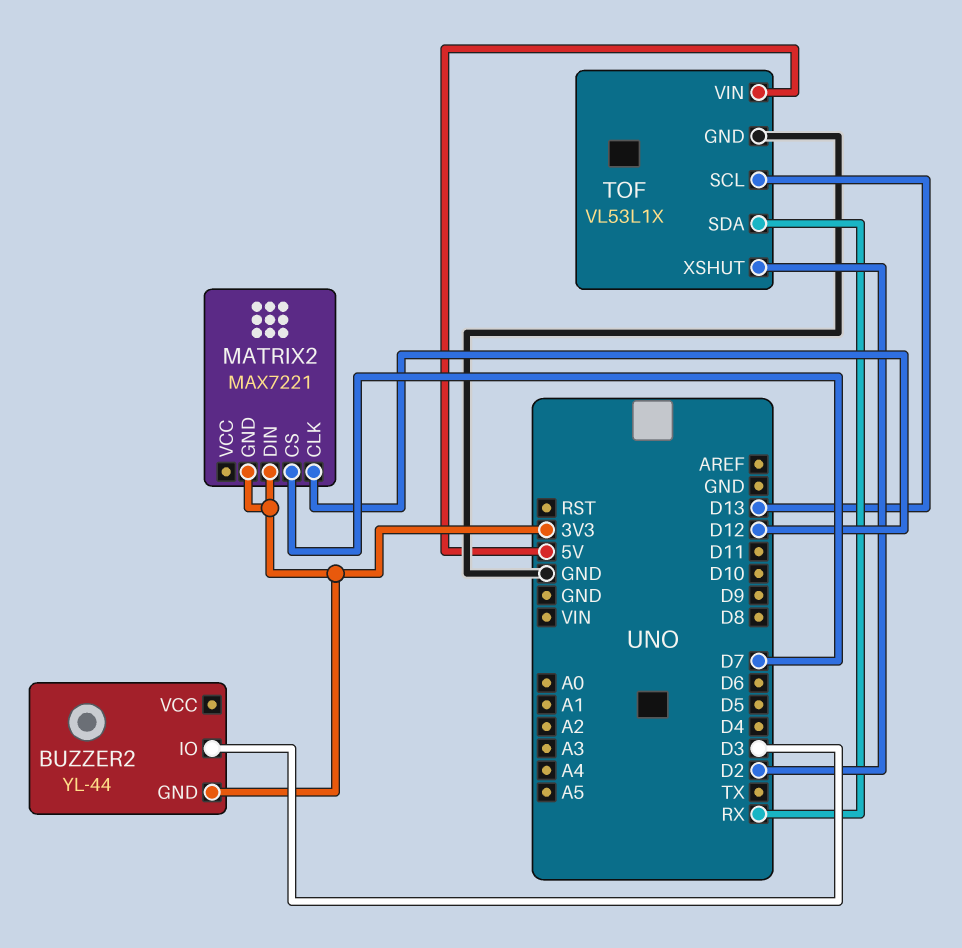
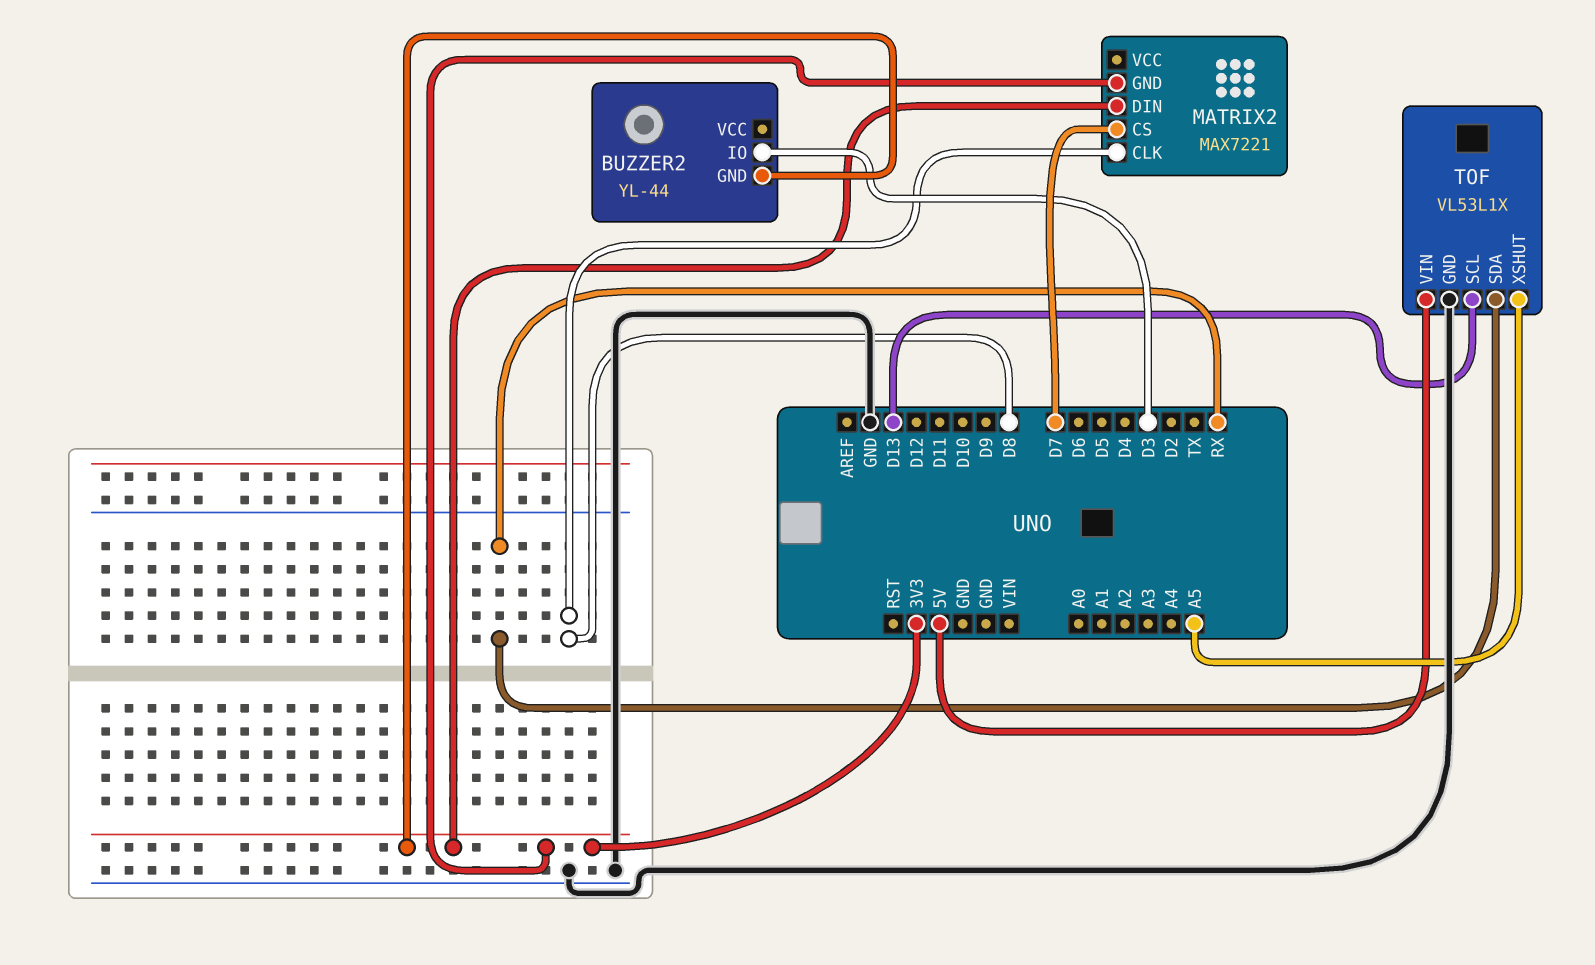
MATRIX2 pin CLK: D12 -> D8
TOF pin XSHUT: D2 -> A5

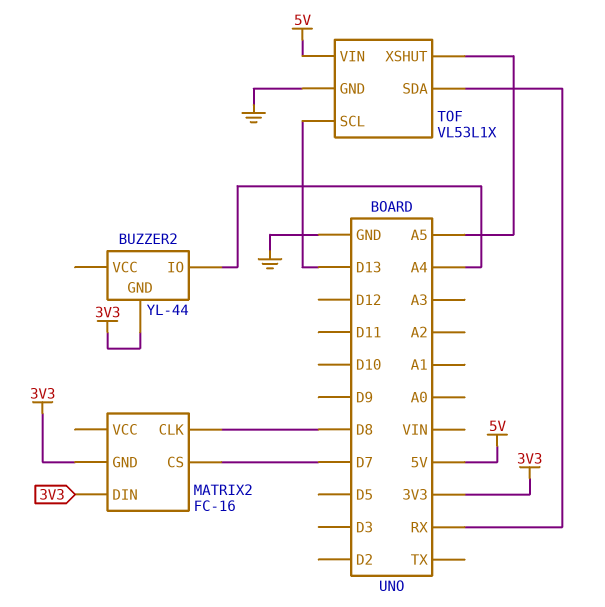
BUZZER2 pin IO: D3 -> A4
MATRIX2: MAX7221 -> FC-16

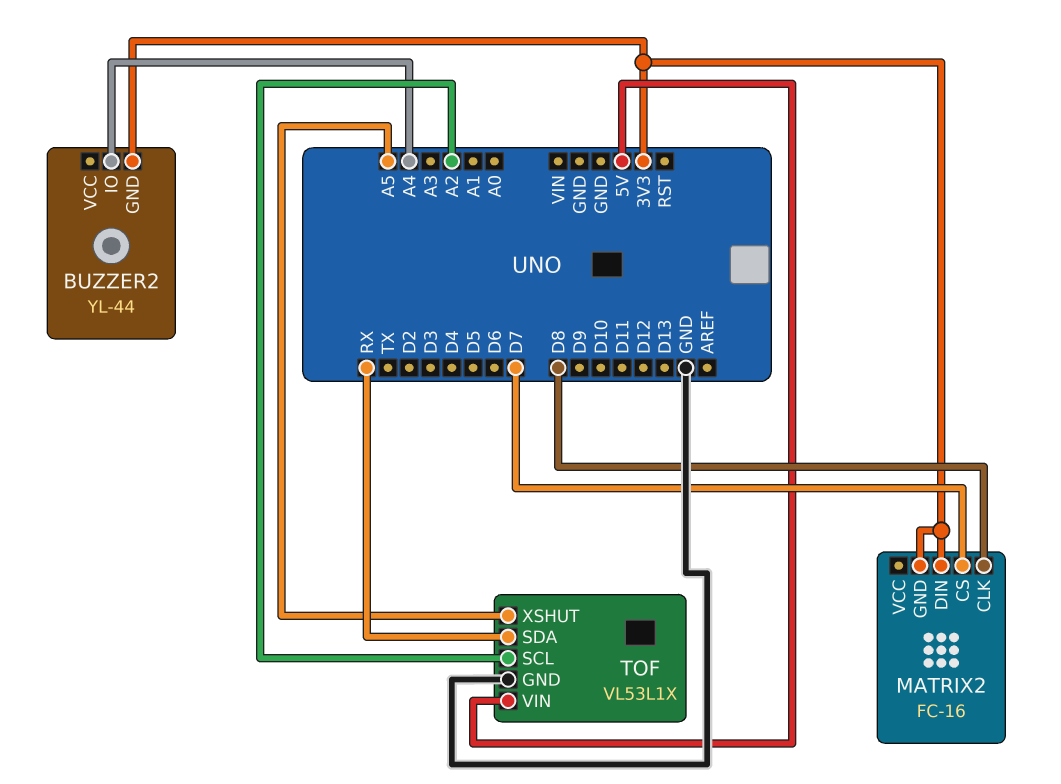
TOF pin SCL: D13 -> A2

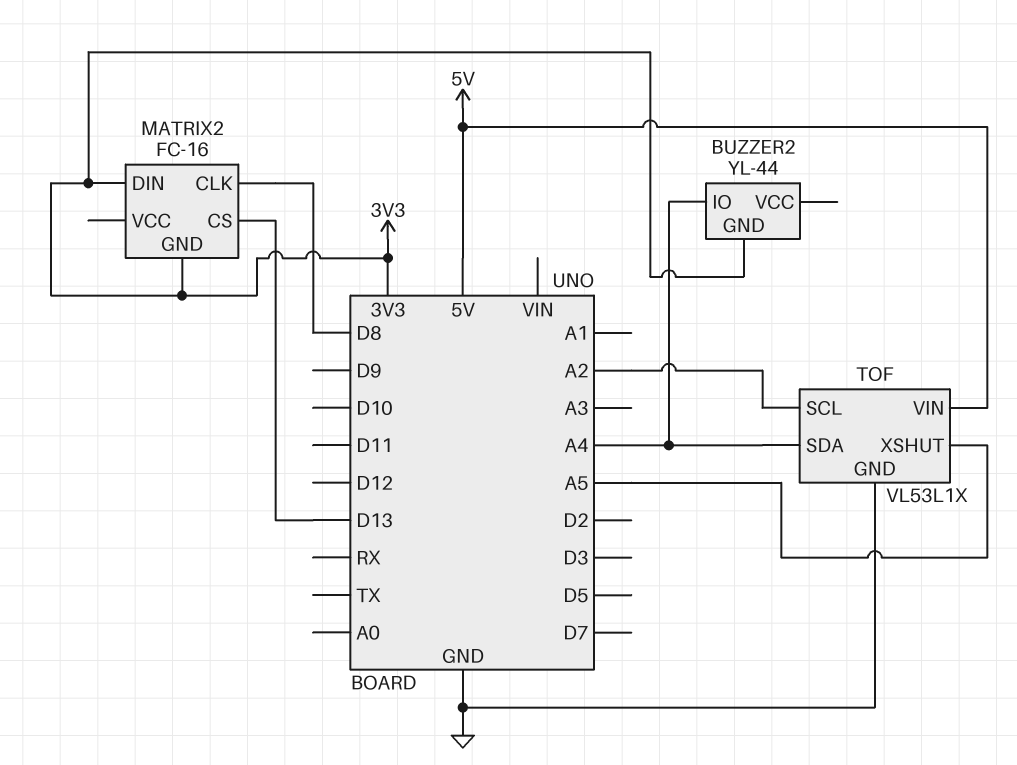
MATRIX2 pin CS: D7 -> D13
TOF pin SDA: RX -> A4

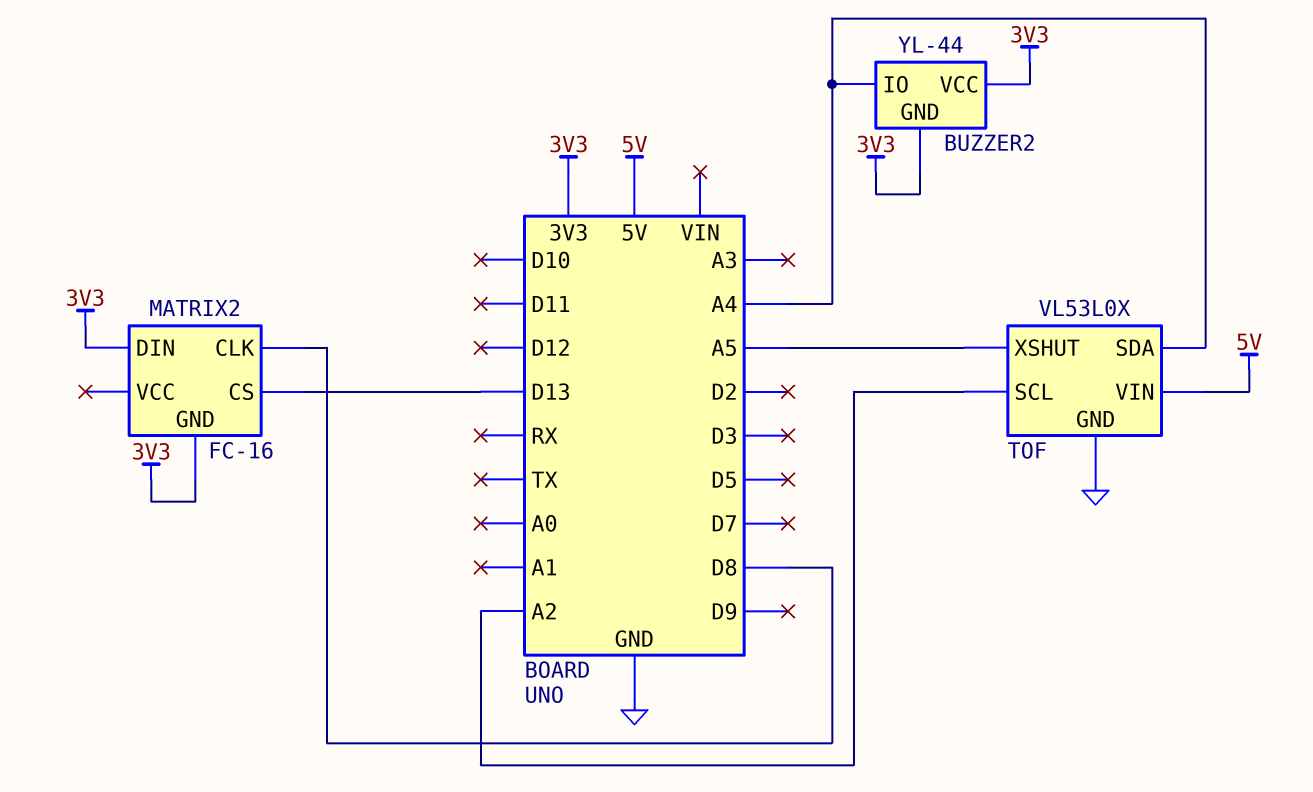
BUZZER2 pin VCC: none -> 3V3
TOF: VL53L1X -> VL53L0X

